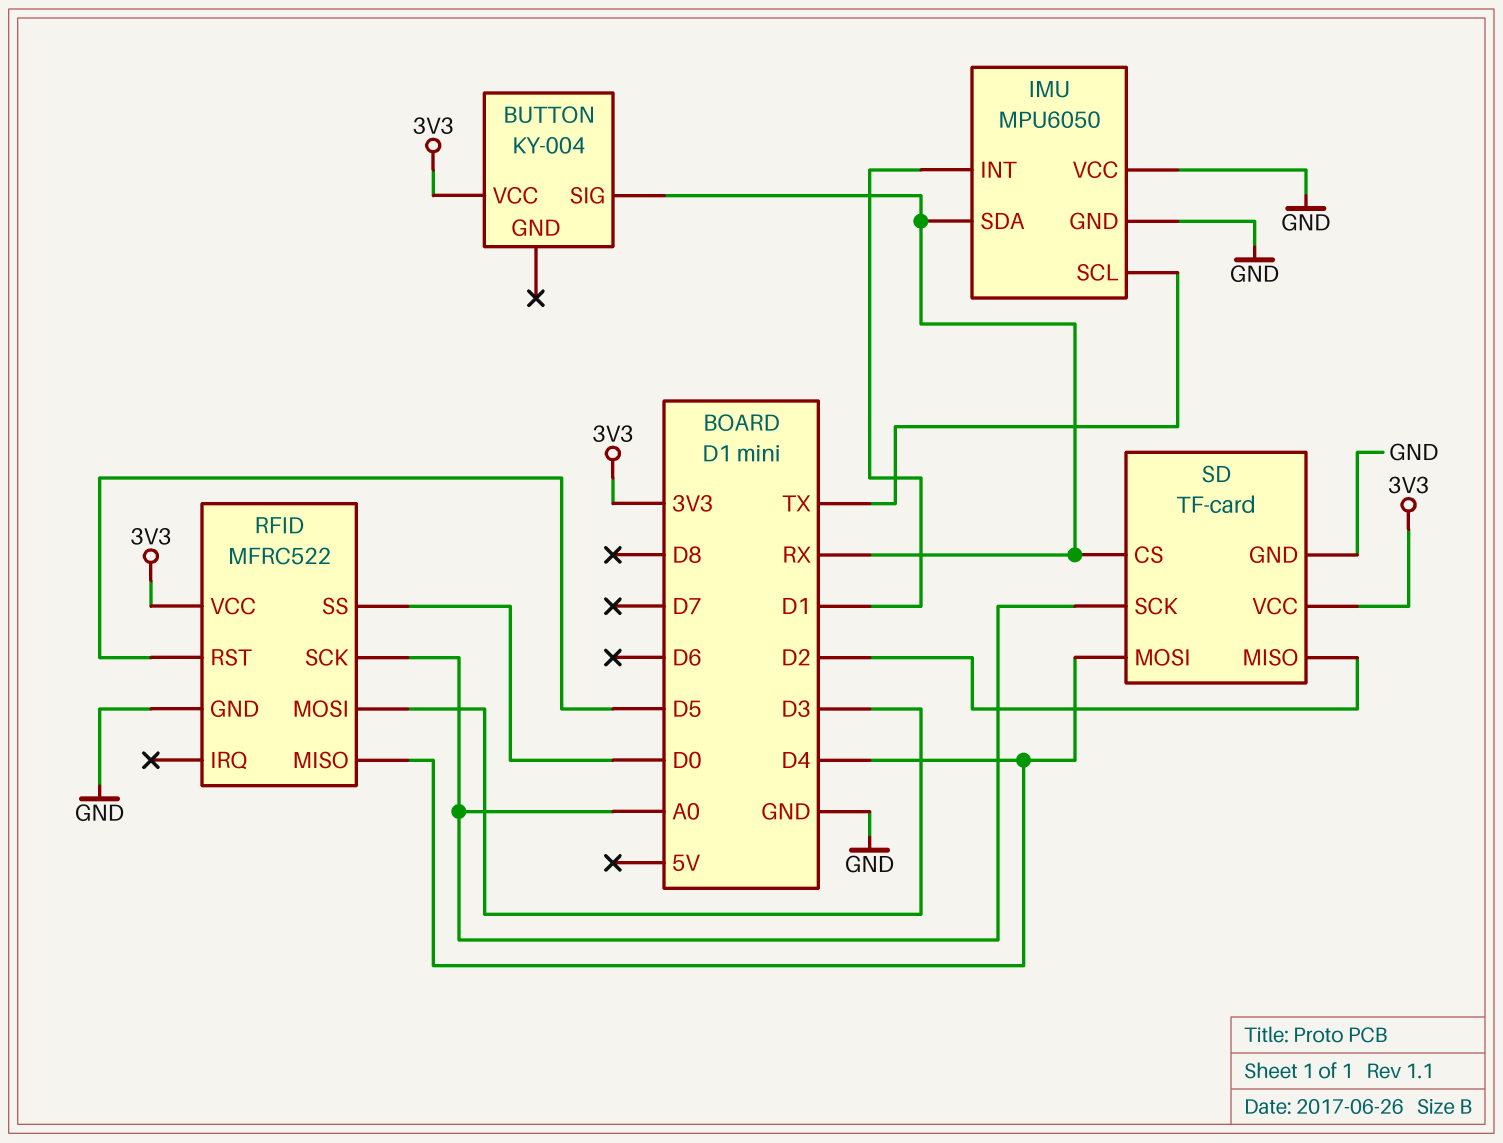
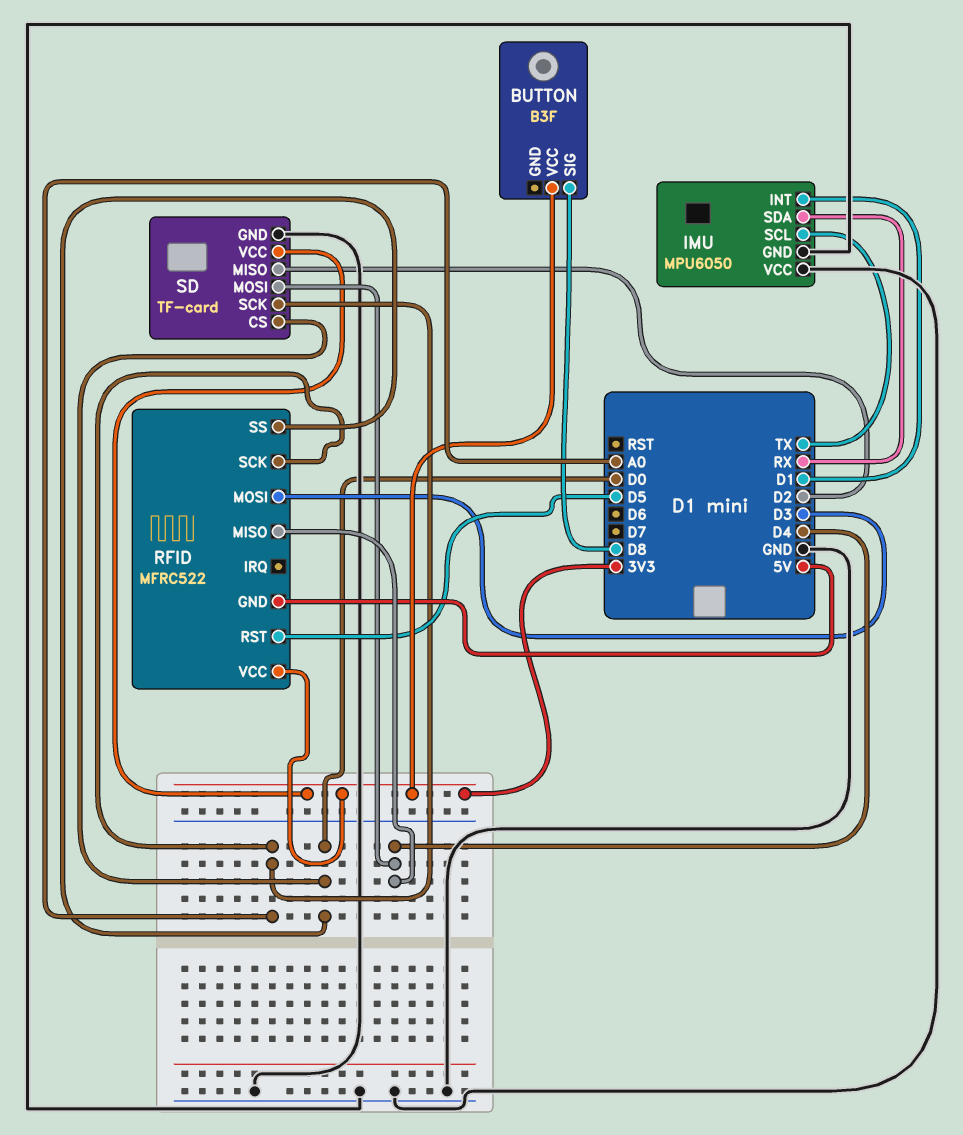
BUTTON: KY-004 -> B3F
BUTTON pin SIG: RX -> D8
RFID pin GND: GND -> 5V
SD pin CS: RX -> D0

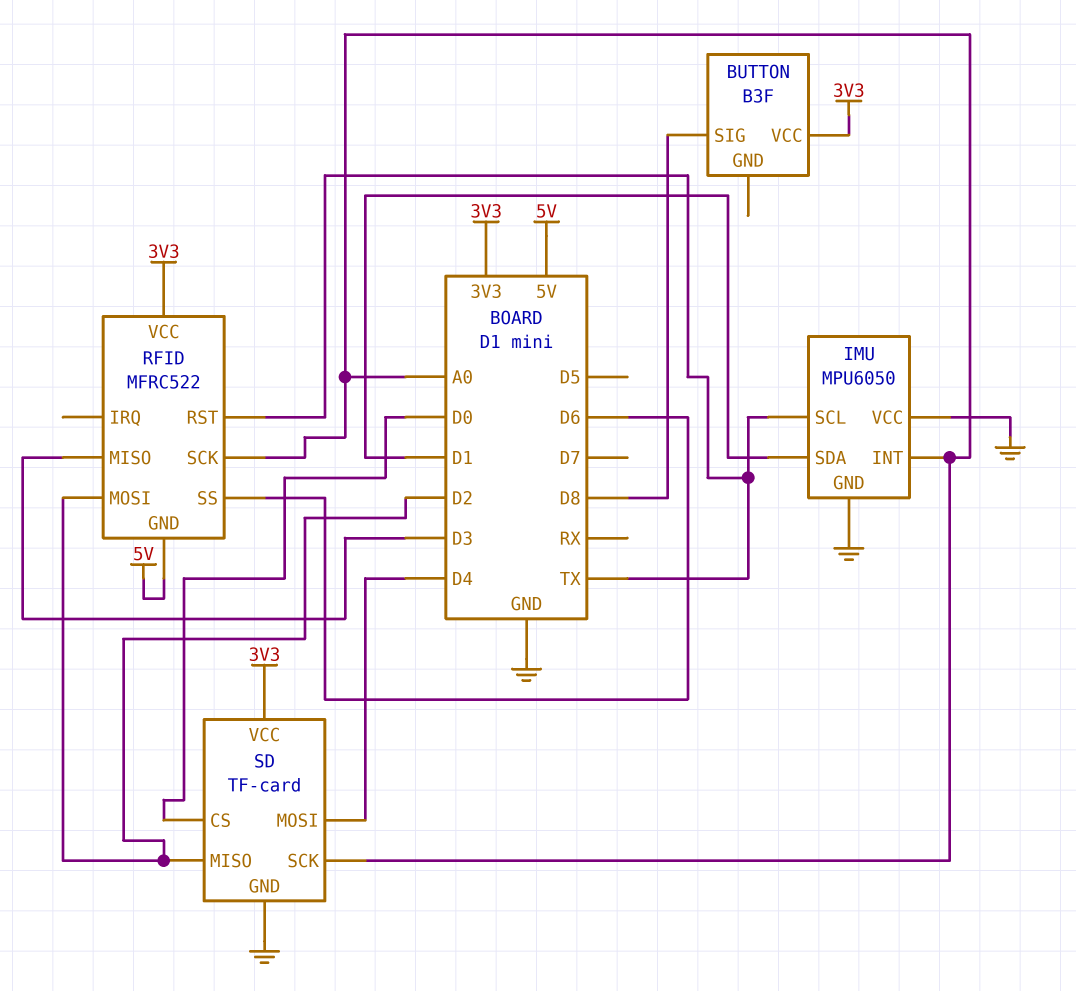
IMU pin INT: D1 -> A0
IMU pin SDA: RX -> D1
RFID pin MISO: D4 -> D3
RFID pin MOSI: D3 -> D2
RFID pin RST: D5 -> TX
RFID pin SS: D0 -> D6

